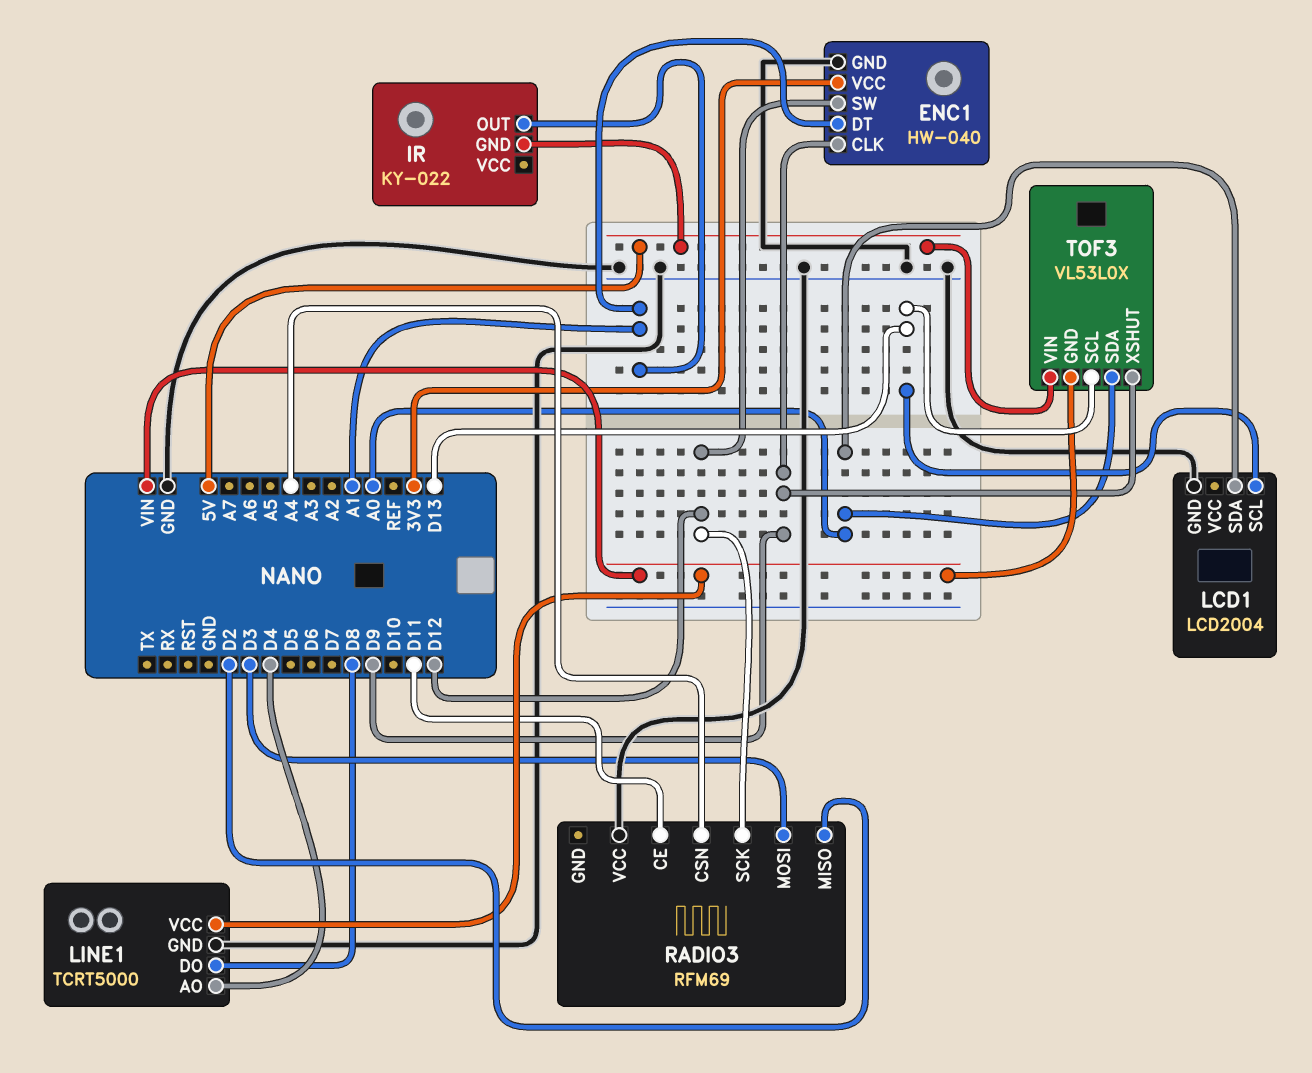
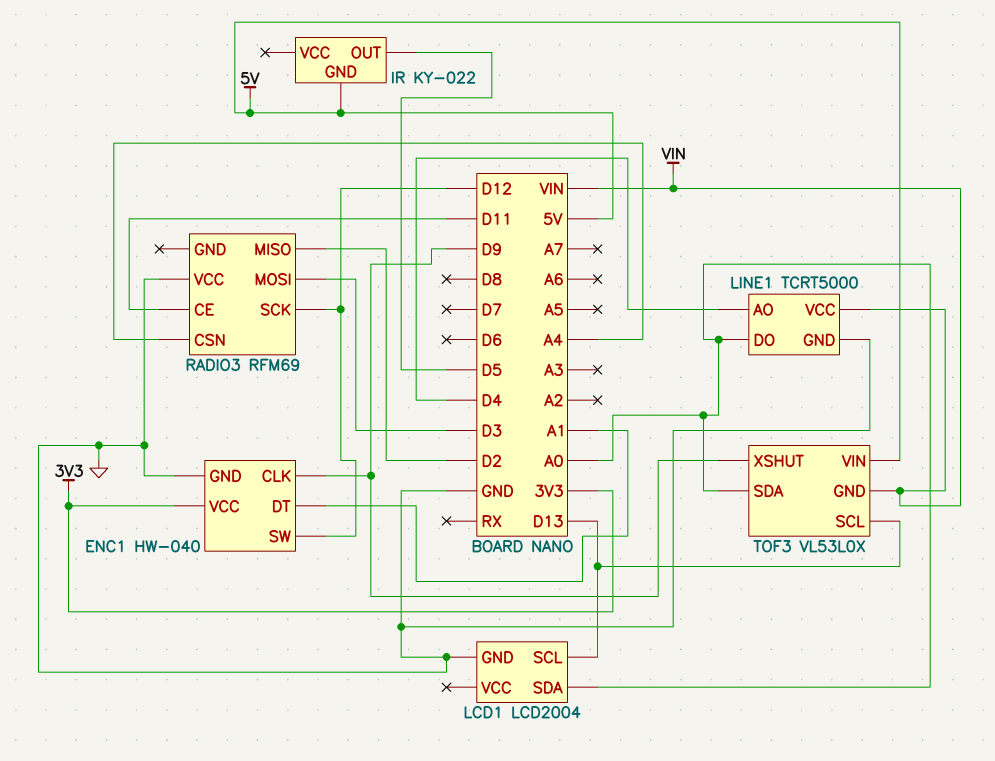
IR pin OUT: A1 -> D5
LINE1 pin DO: D8 -> A0

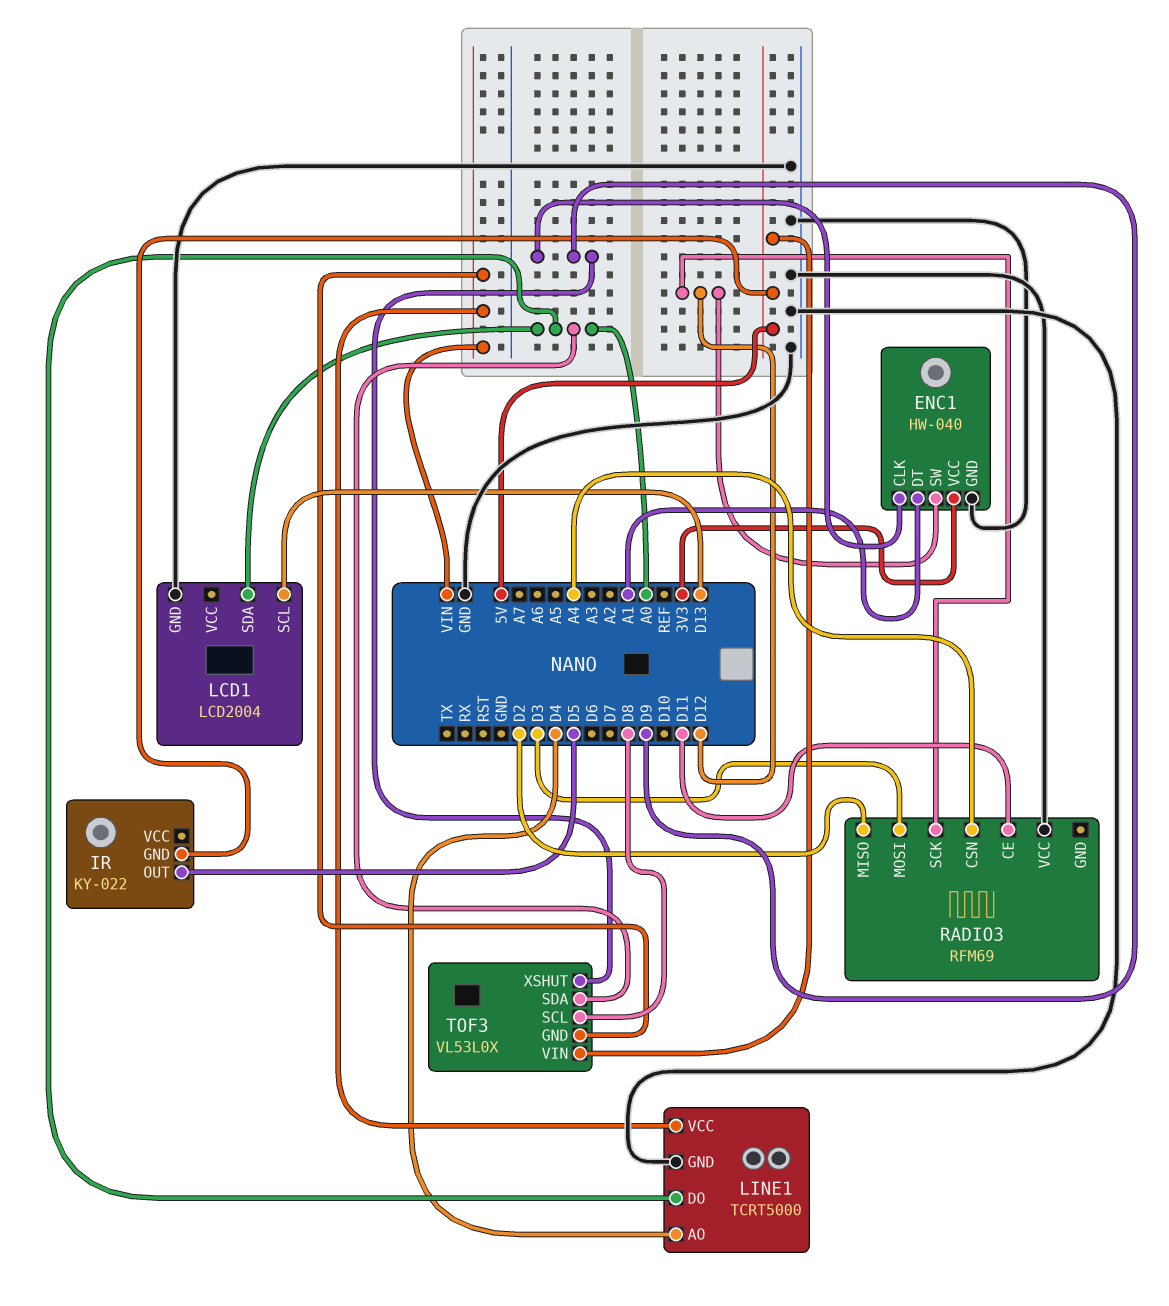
TOF3 pin SCL: D13 -> D8

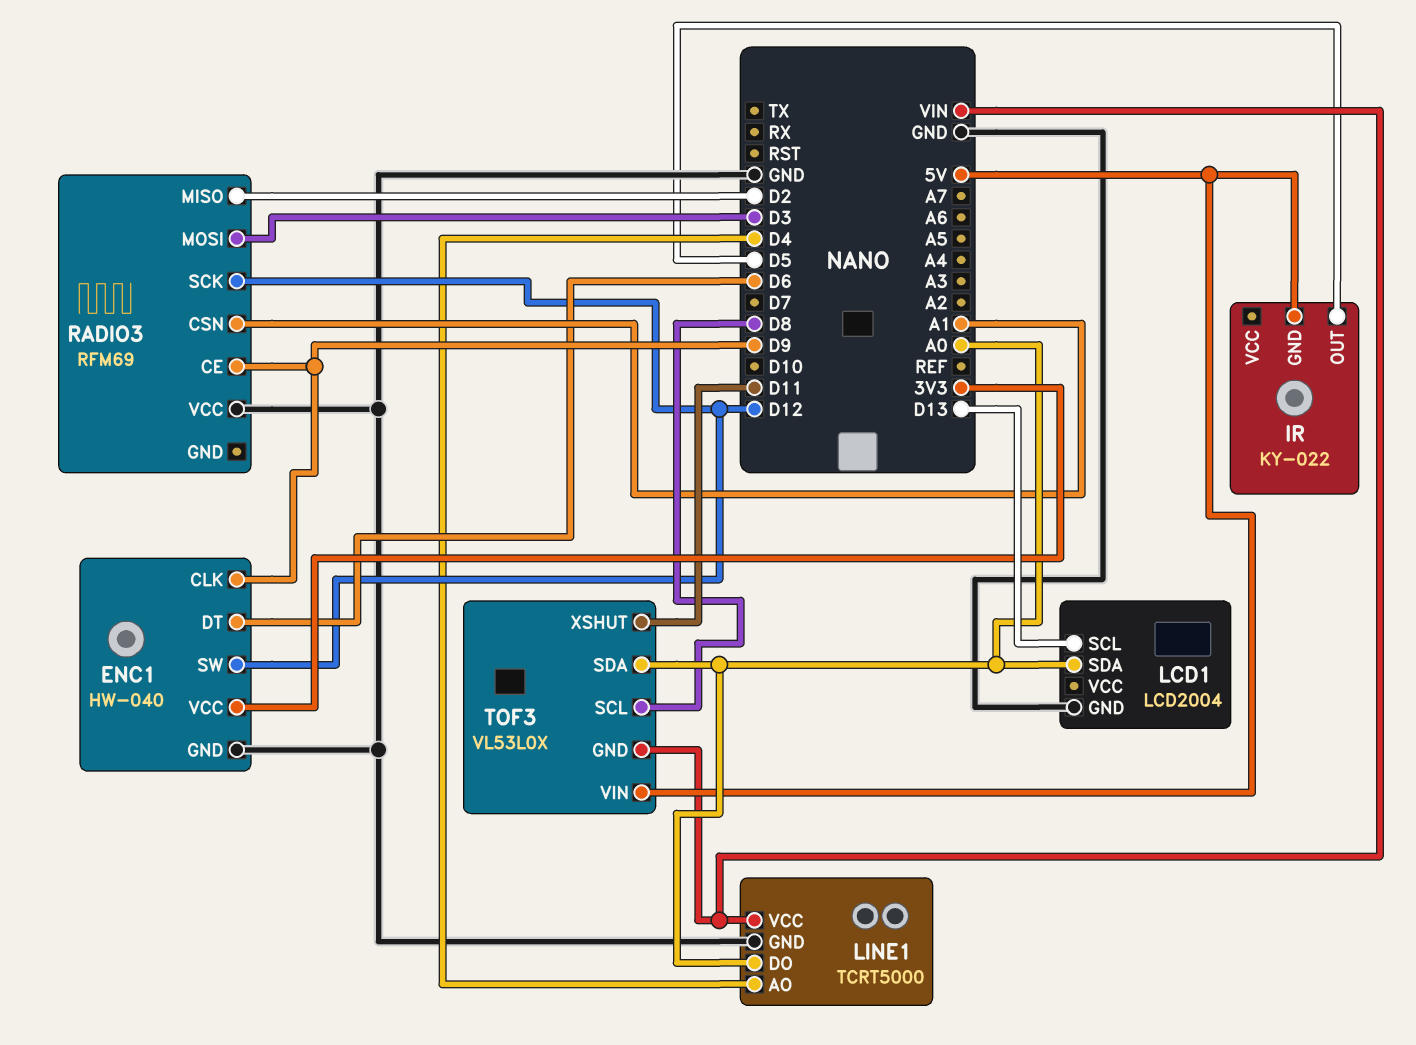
ENC1 pin DT: A1 -> D6
RADIO3 pin CE: D11 -> D9
RADIO3 pin CSN: A4 -> A1
TOF3 pin XSHUT: D9 -> D11

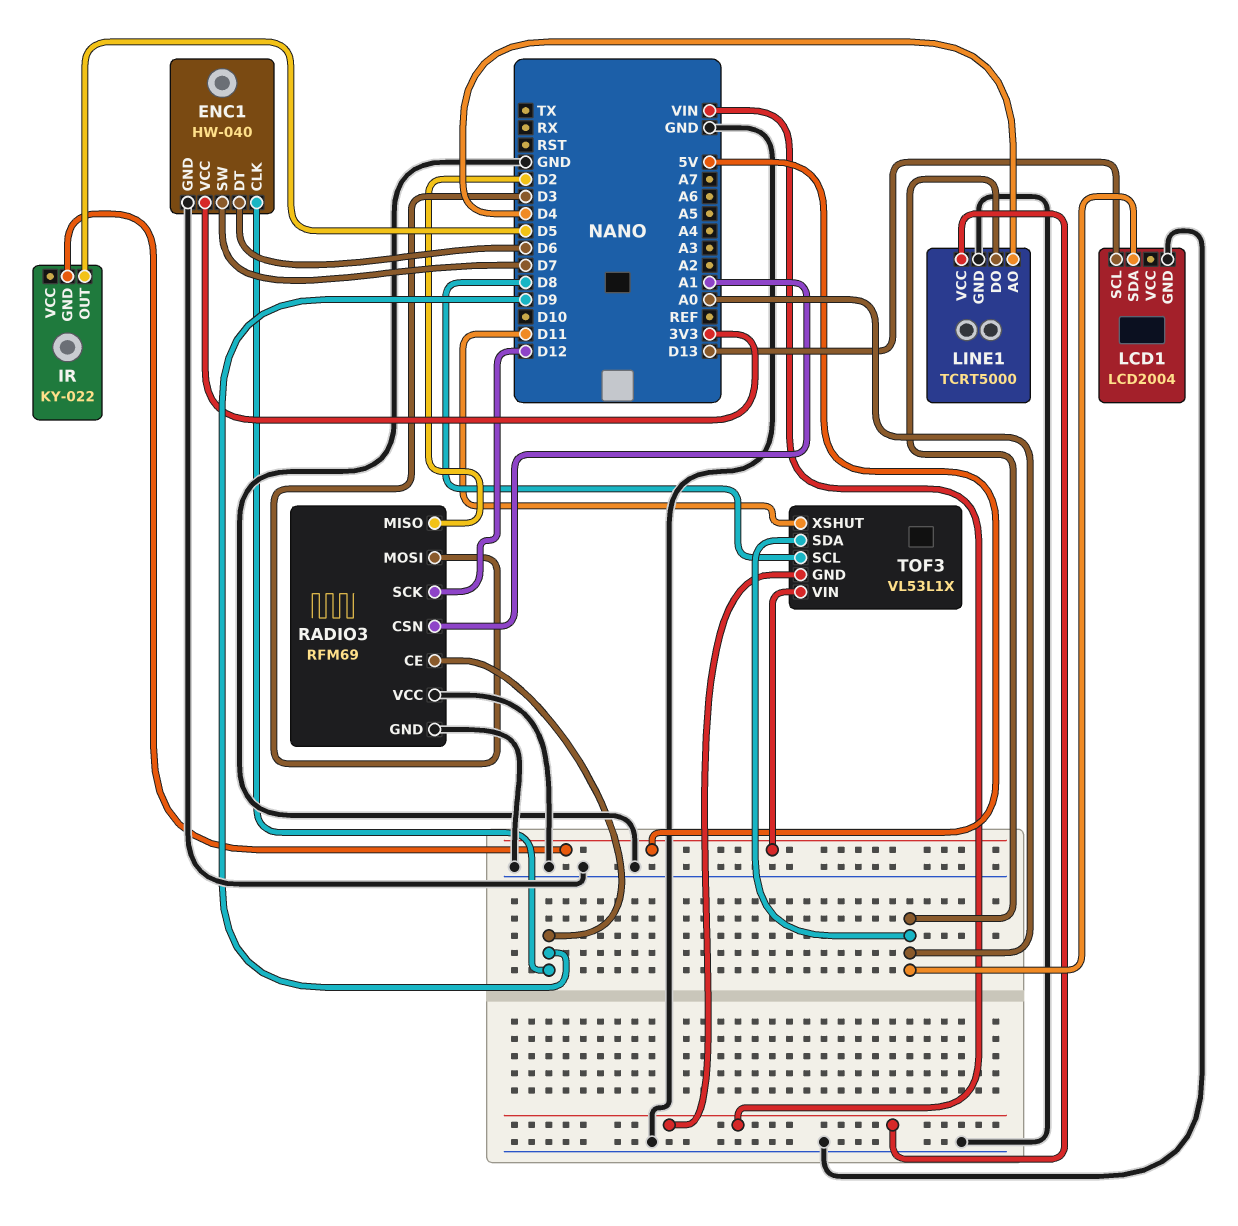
ENC1 pin SW: D12 -> D7
RADIO3 pin GND: none -> GND
TOF3: VL53L0X -> VL53L1X

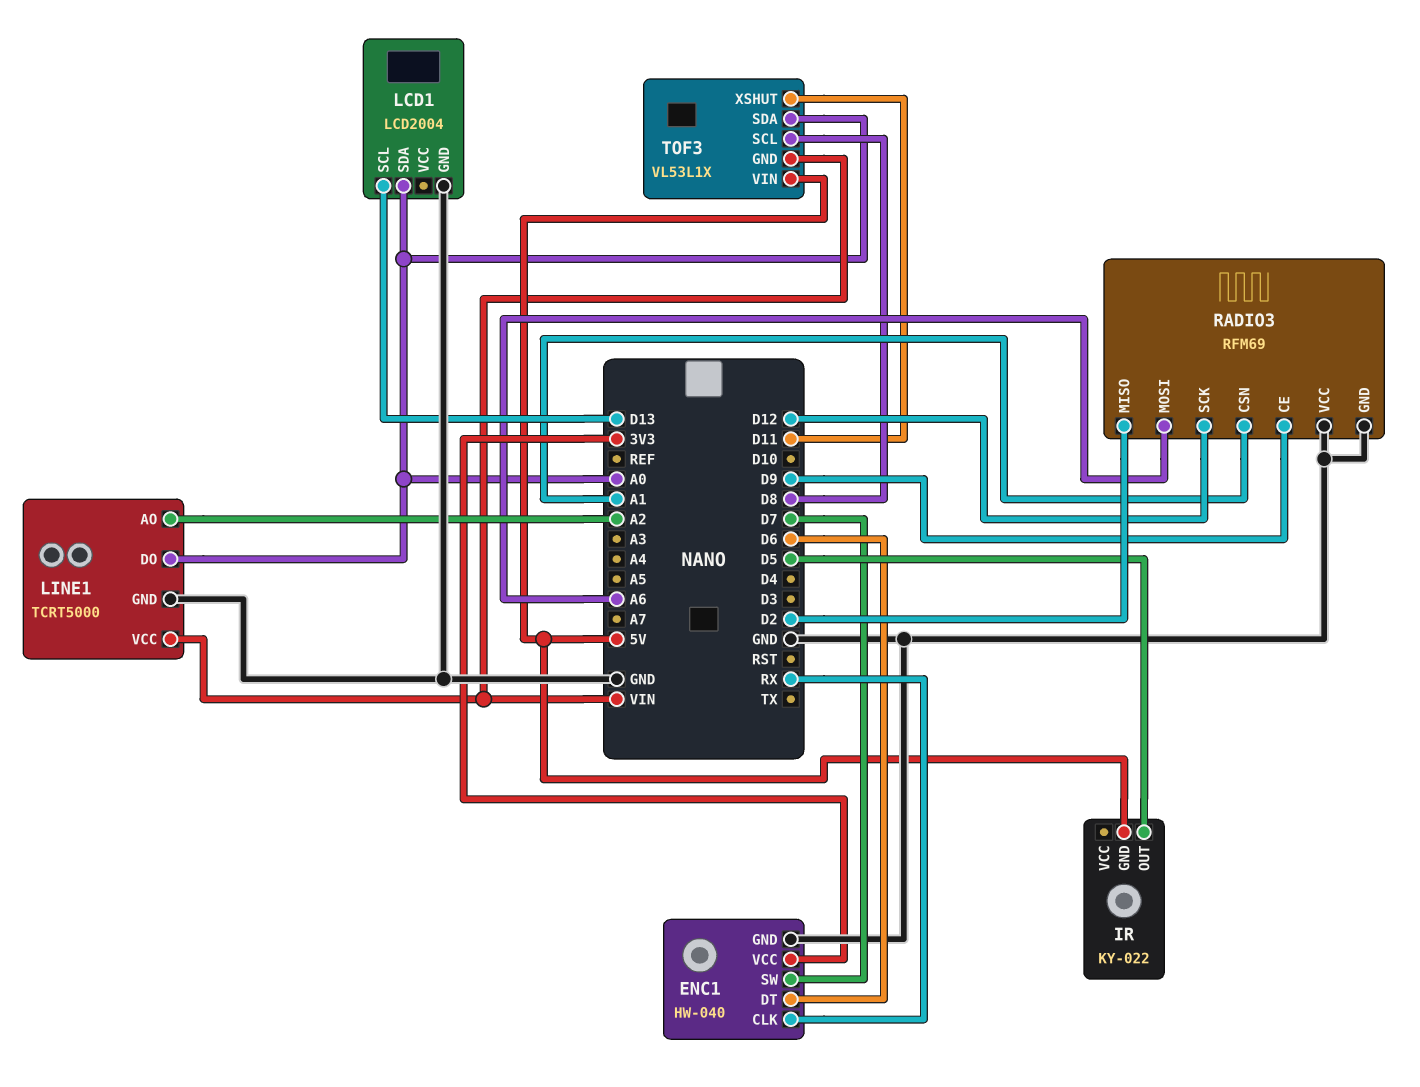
ENC1 pin CLK: D9 -> RX
LINE1 pin AO: D4 -> A2
RADIO3 pin MOSI: D3 -> A6

